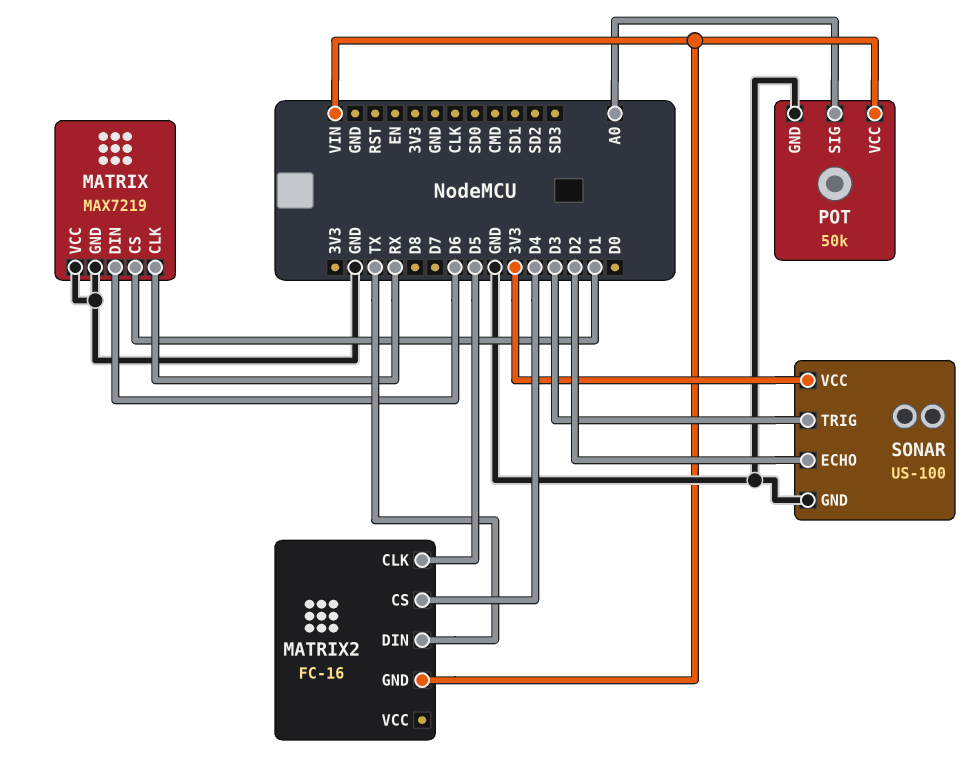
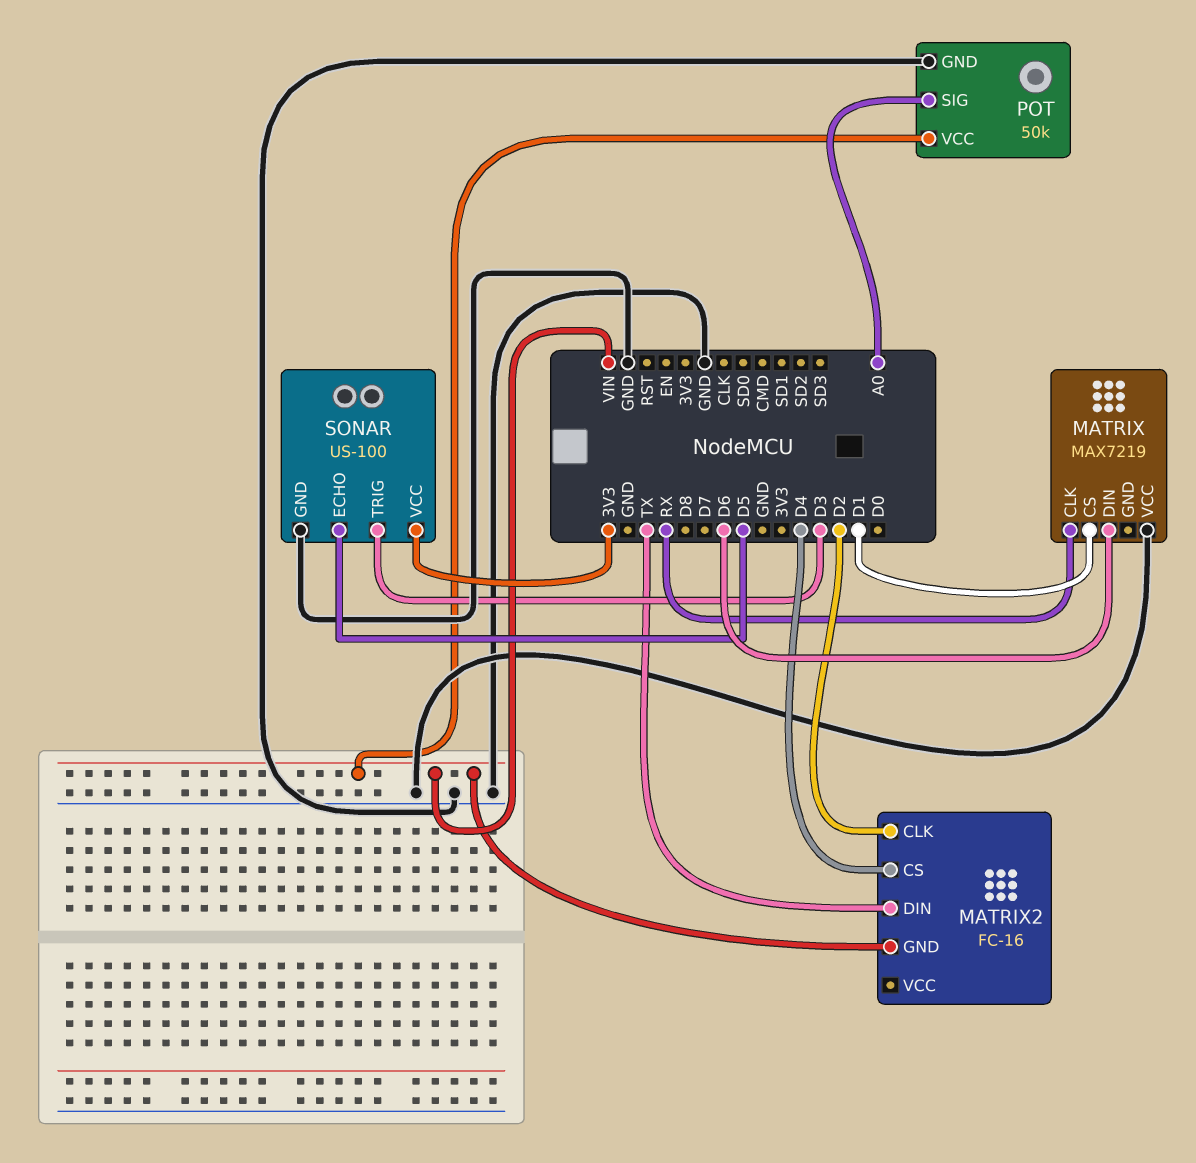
MATRIX pin GND: GND -> none
MATRIX2 pin CLK: D5 -> D2
SONAR pin ECHO: D2 -> D5

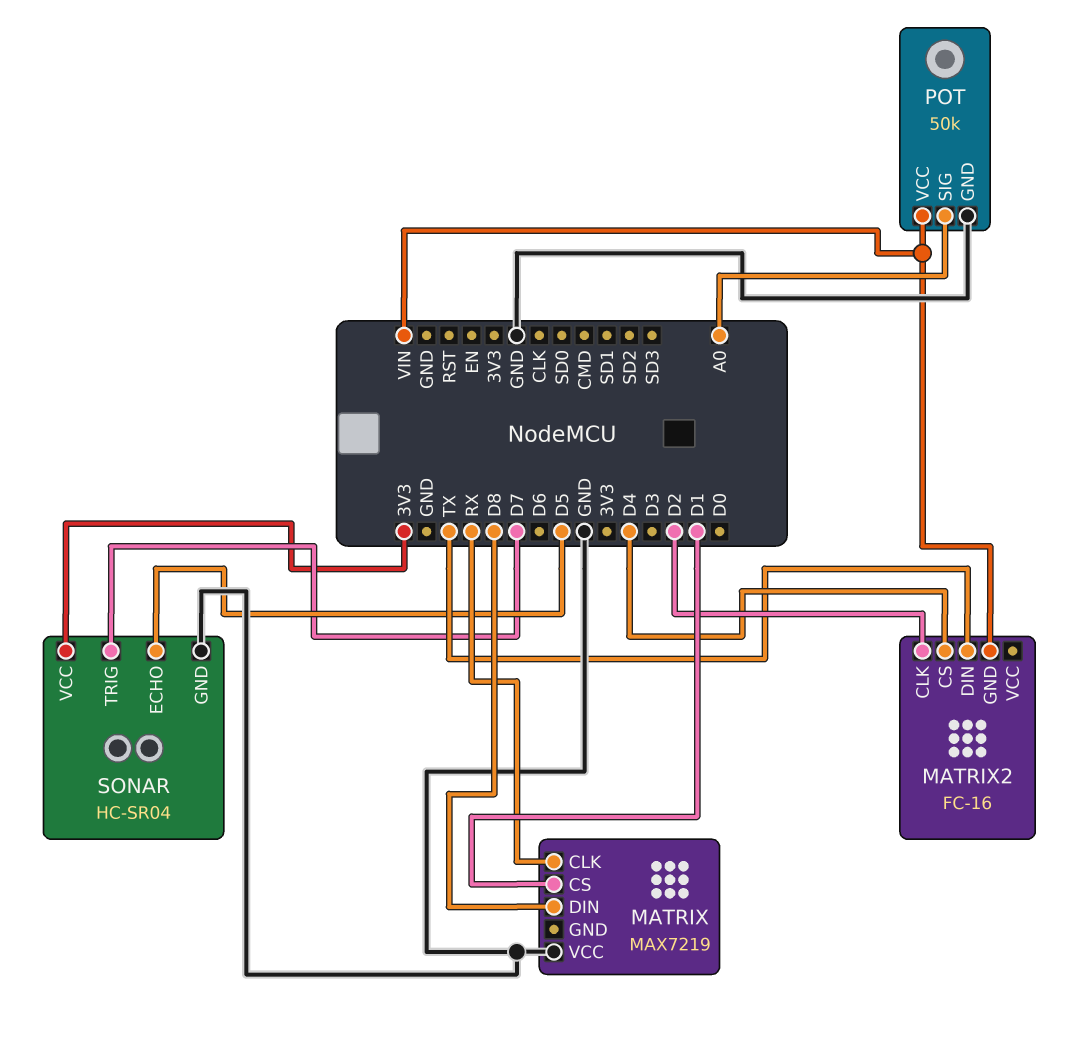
MATRIX pin DIN: D6 -> D8
SONAR: US-100 -> HC-SR04
SONAR pin TRIG: D3 -> D7

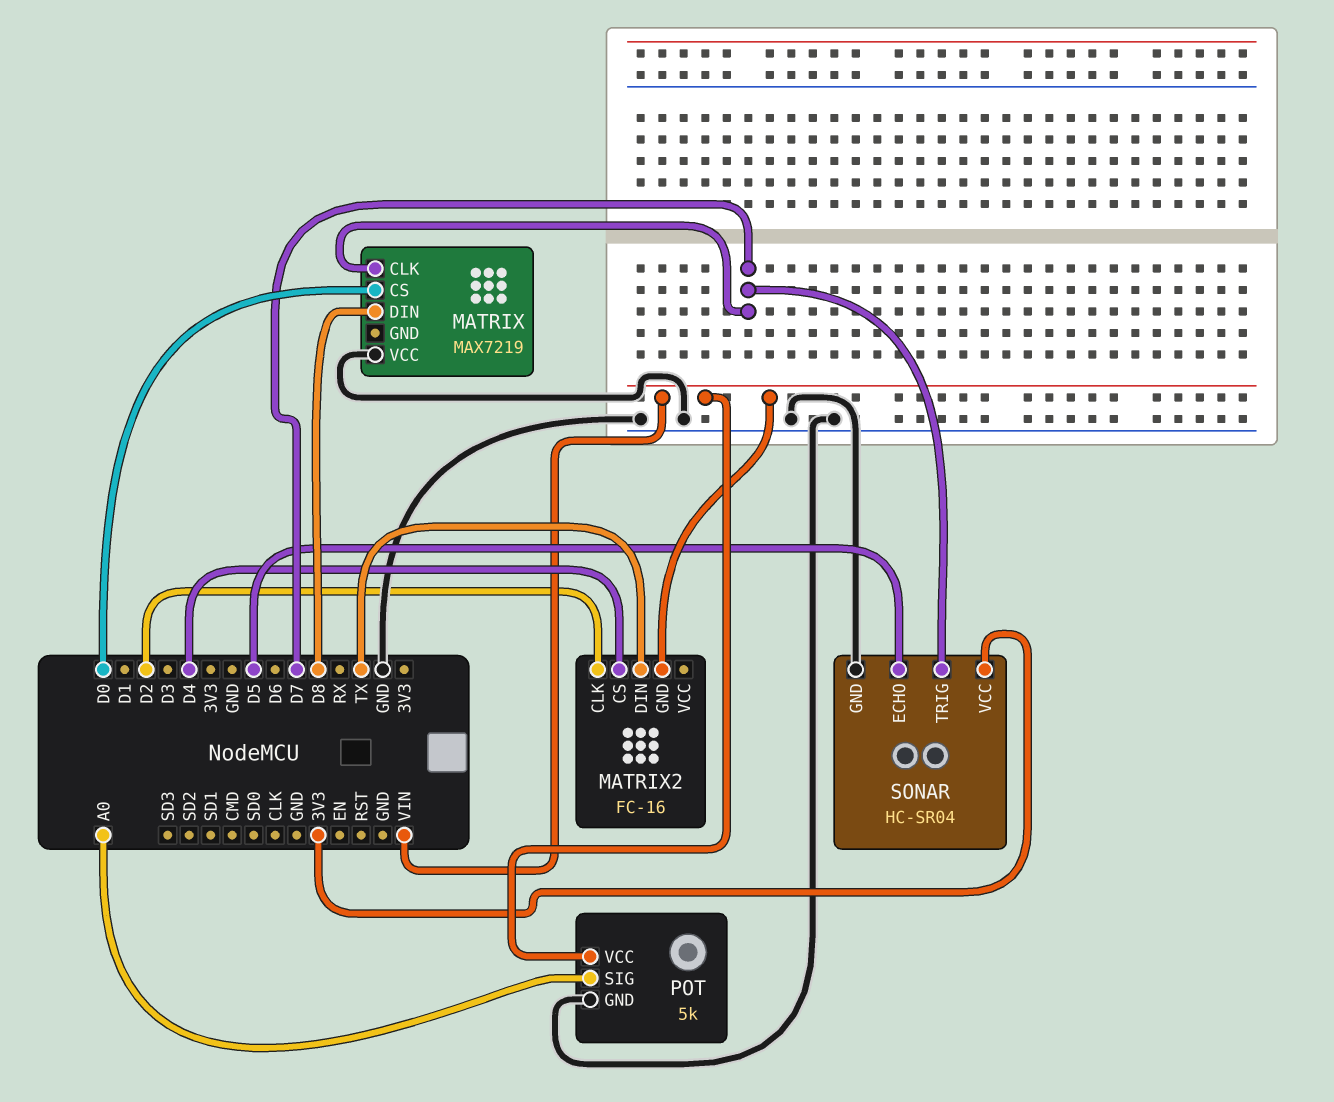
MATRIX pin CLK: RX -> D7
MATRIX pin CS: D1 -> D0
POT: 50k -> 5k

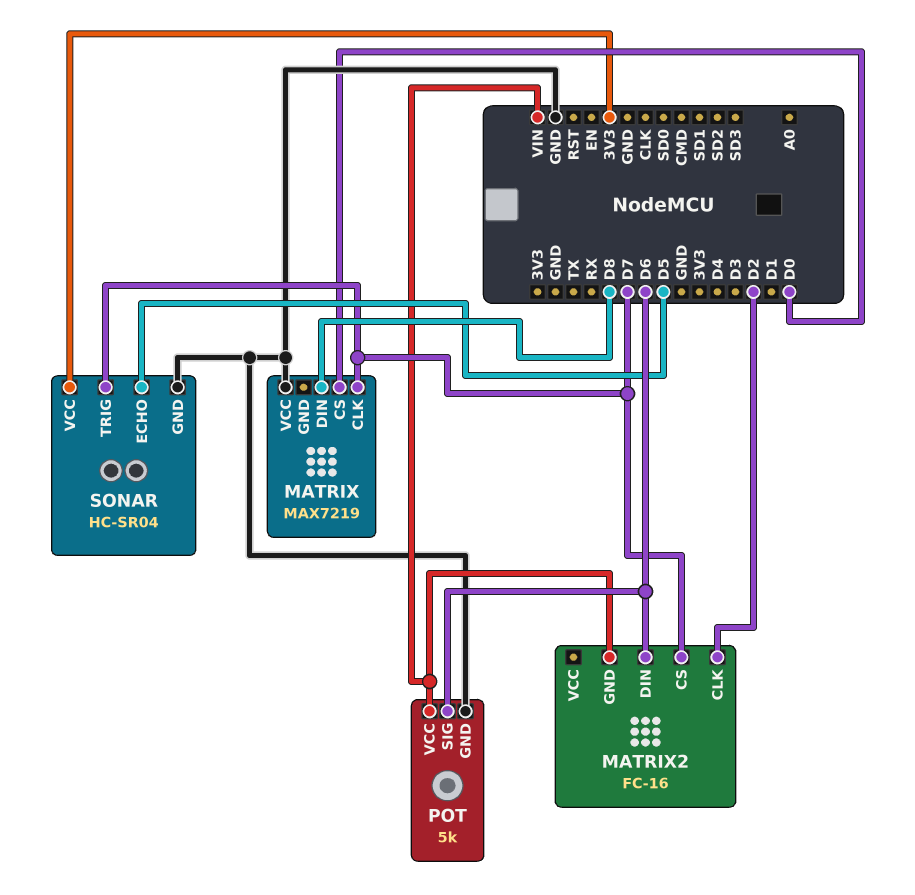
MATRIX2 pin CS: D4 -> D7
MATRIX2 pin DIN: TX -> D6
POT pin SIG: A0 -> D6

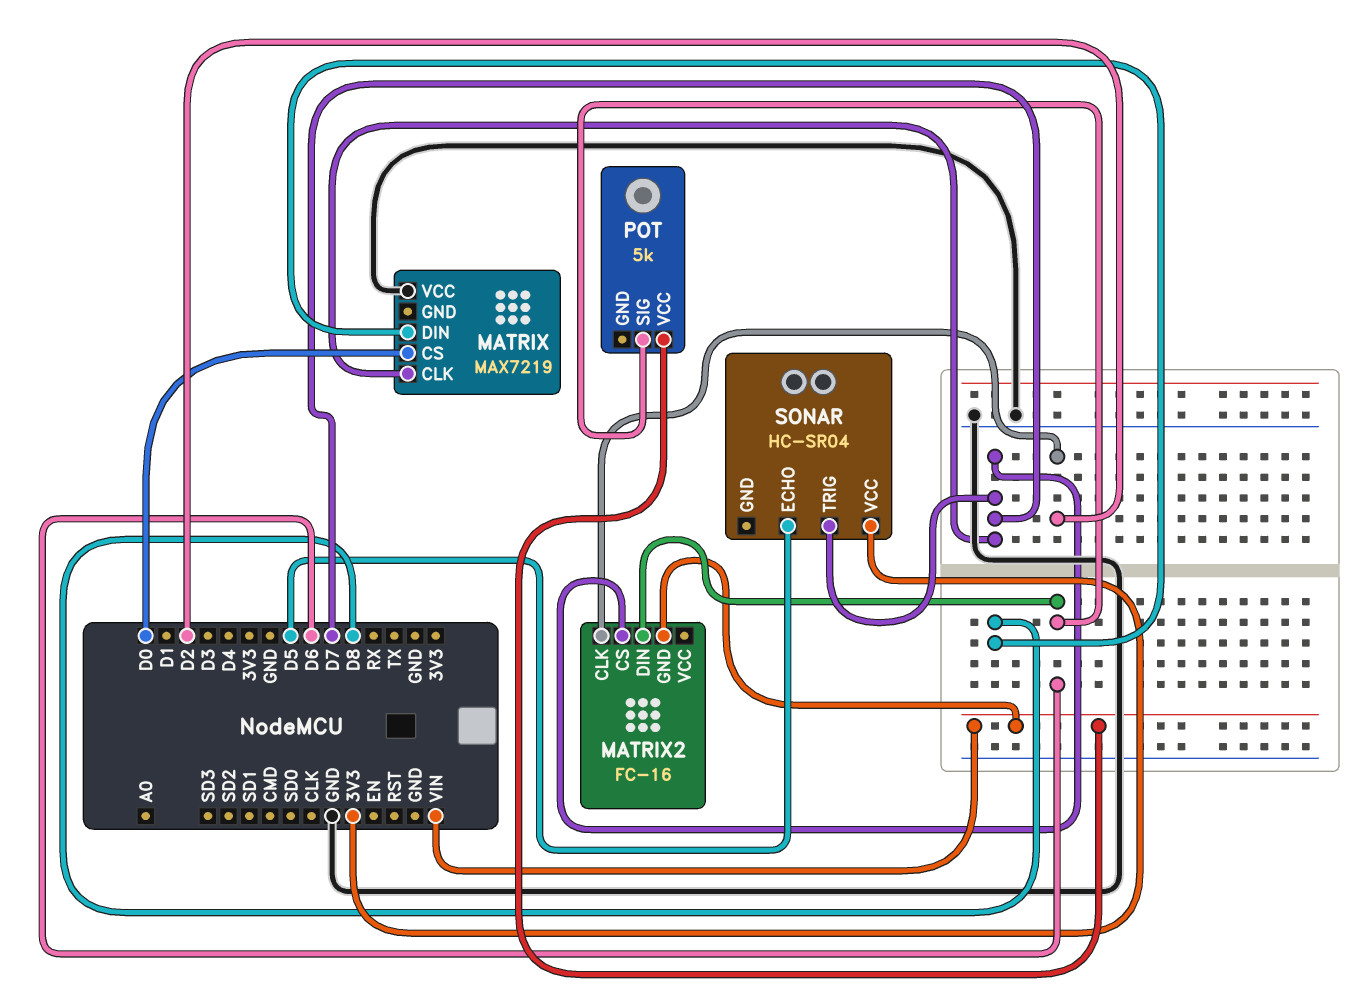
POT pin GND: GND -> none
SONAR pin GND: GND -> none

